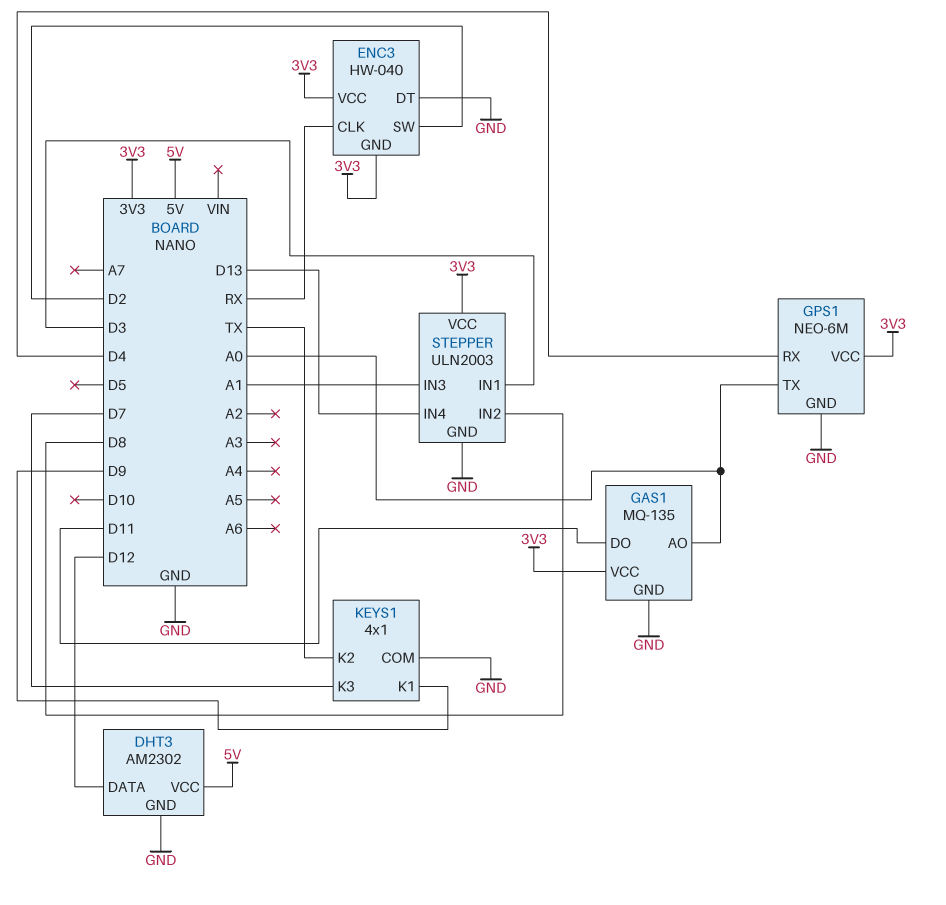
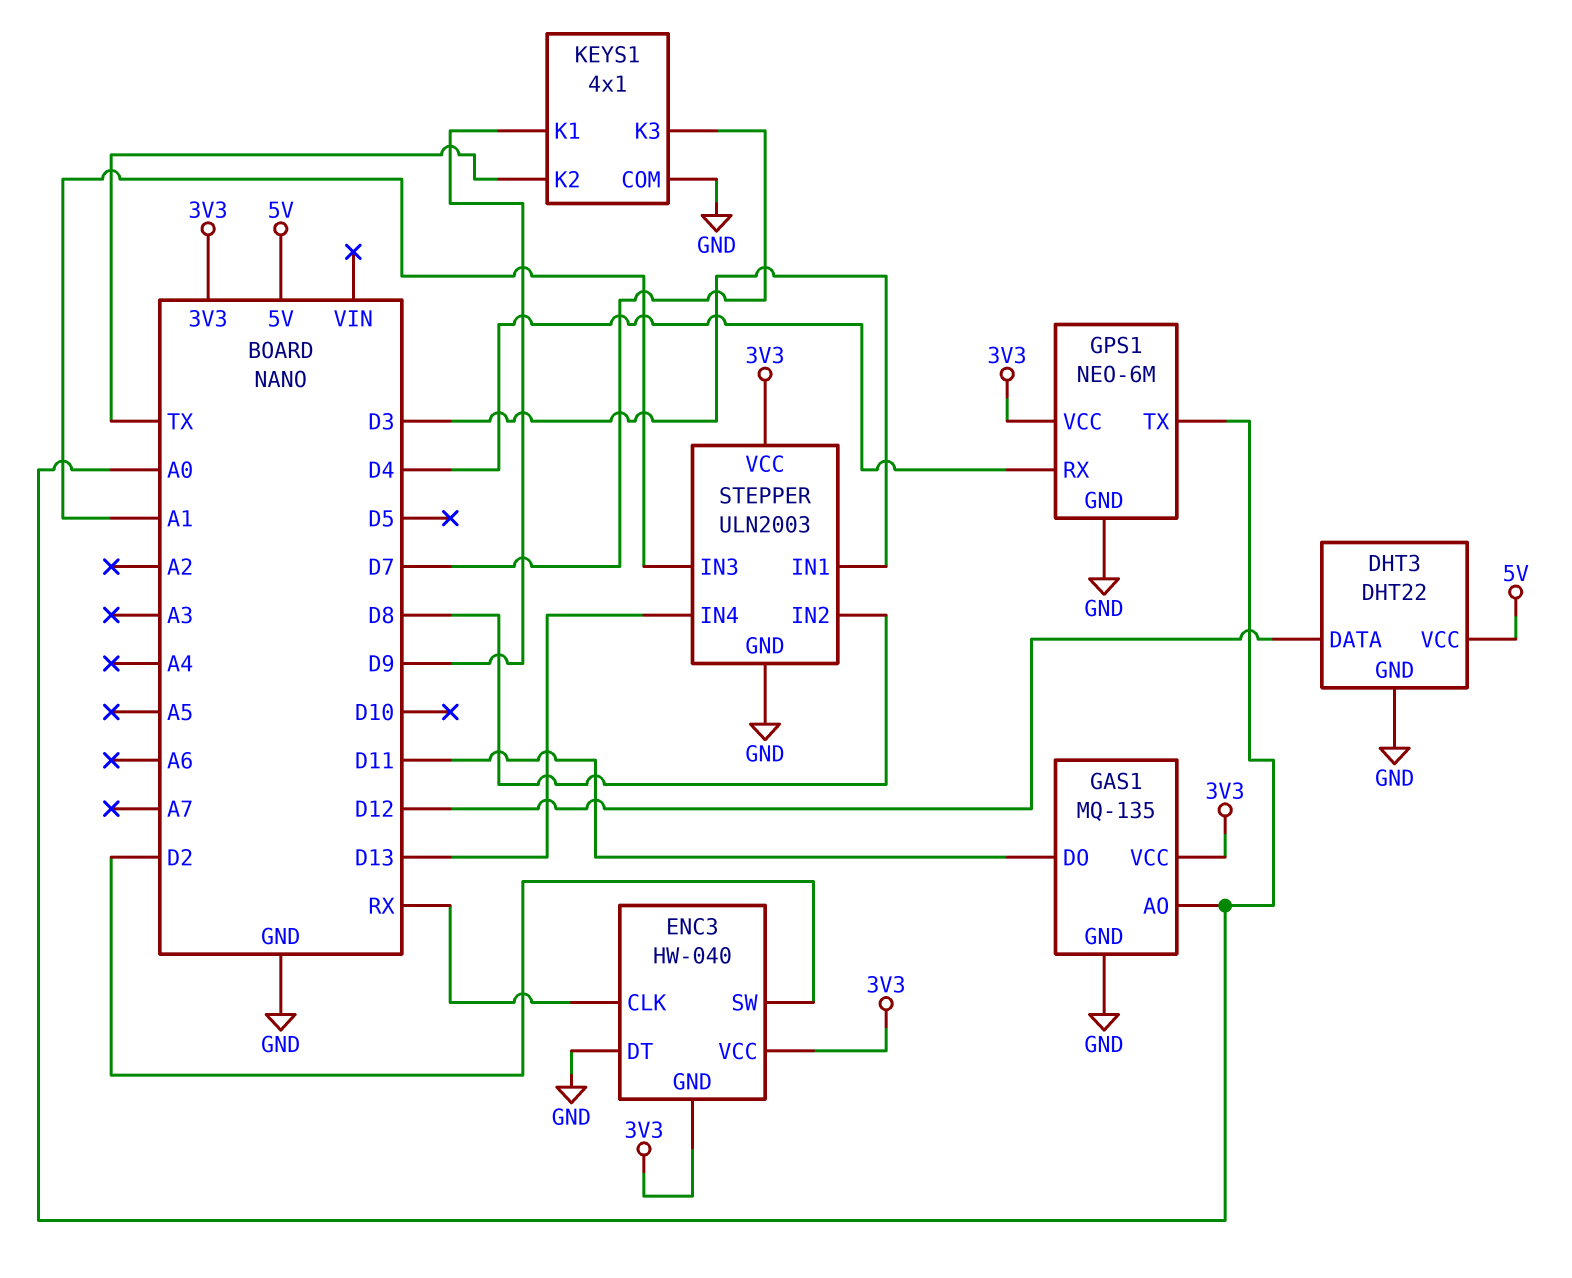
DHT3: AM2302 -> DHT22

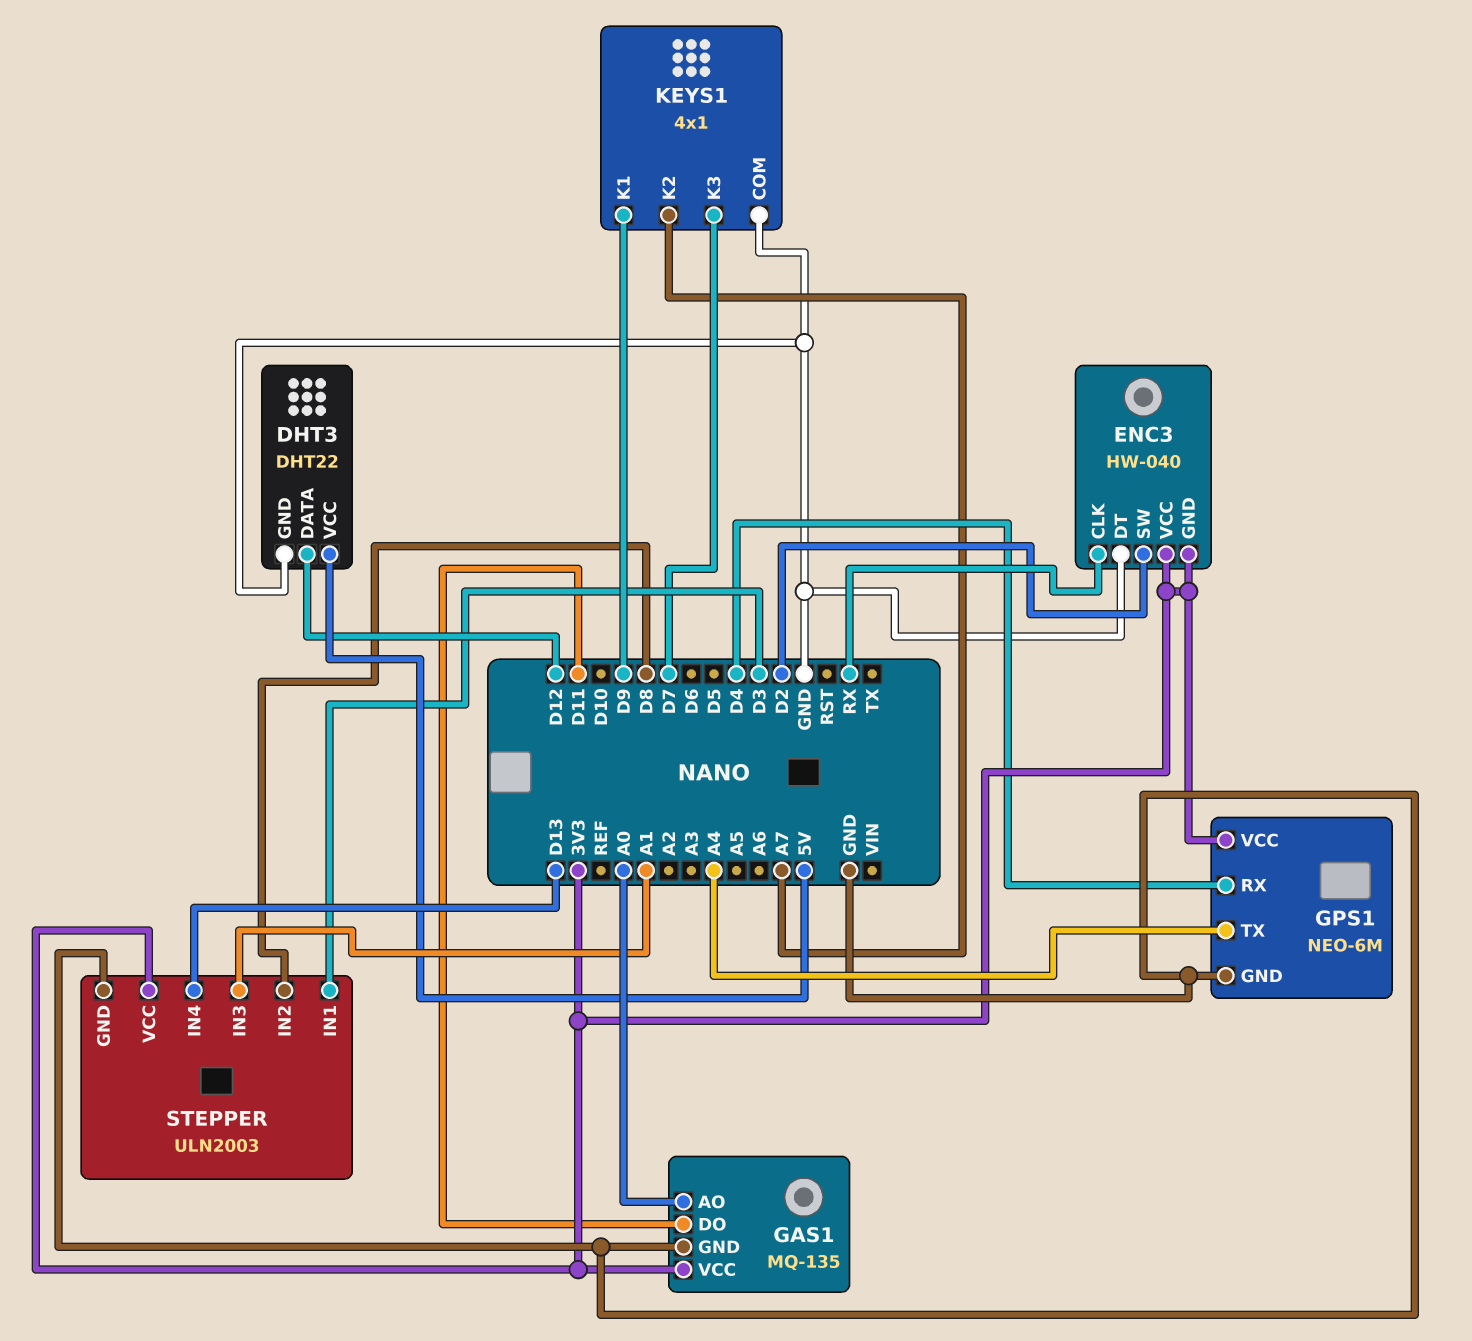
GPS1 pin TX: A0 -> A4
KEYS1 pin K2: TX -> A7

